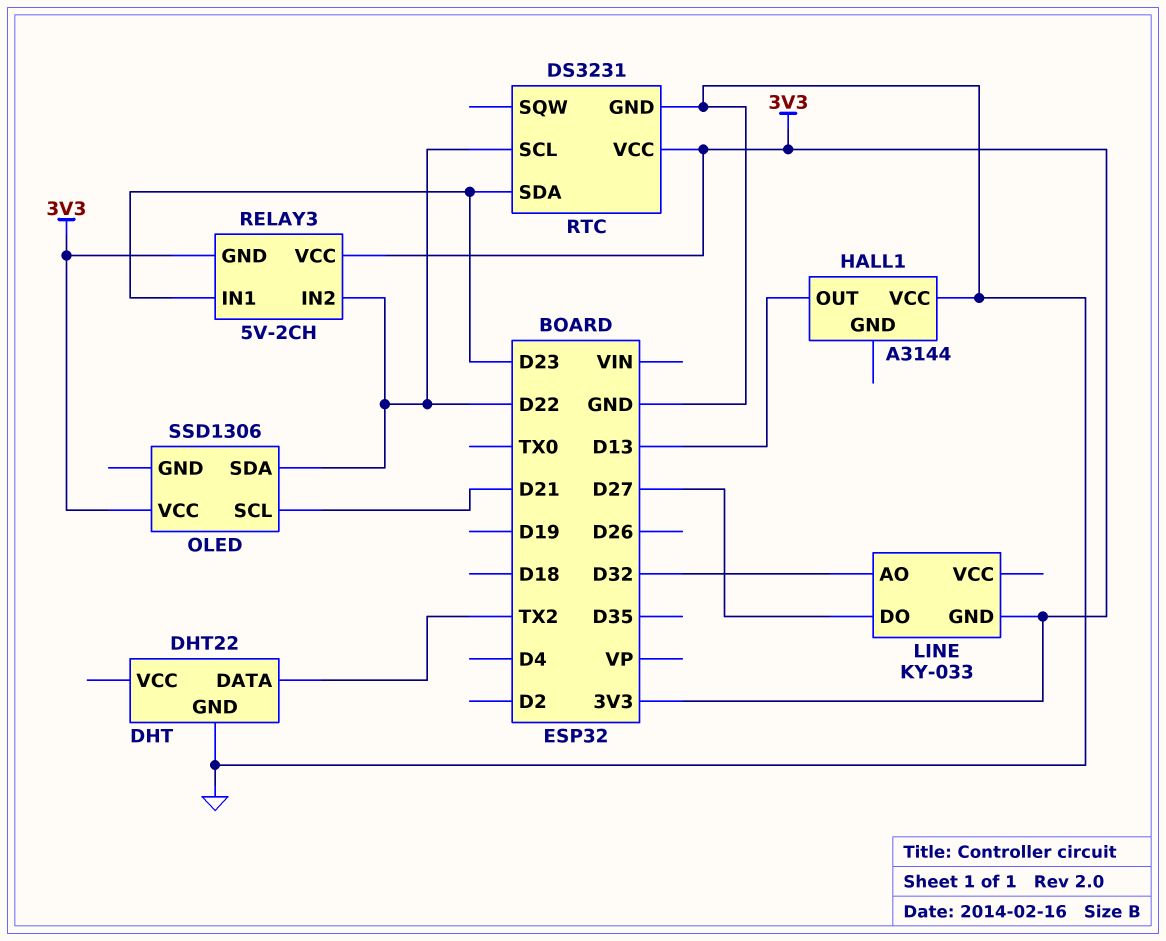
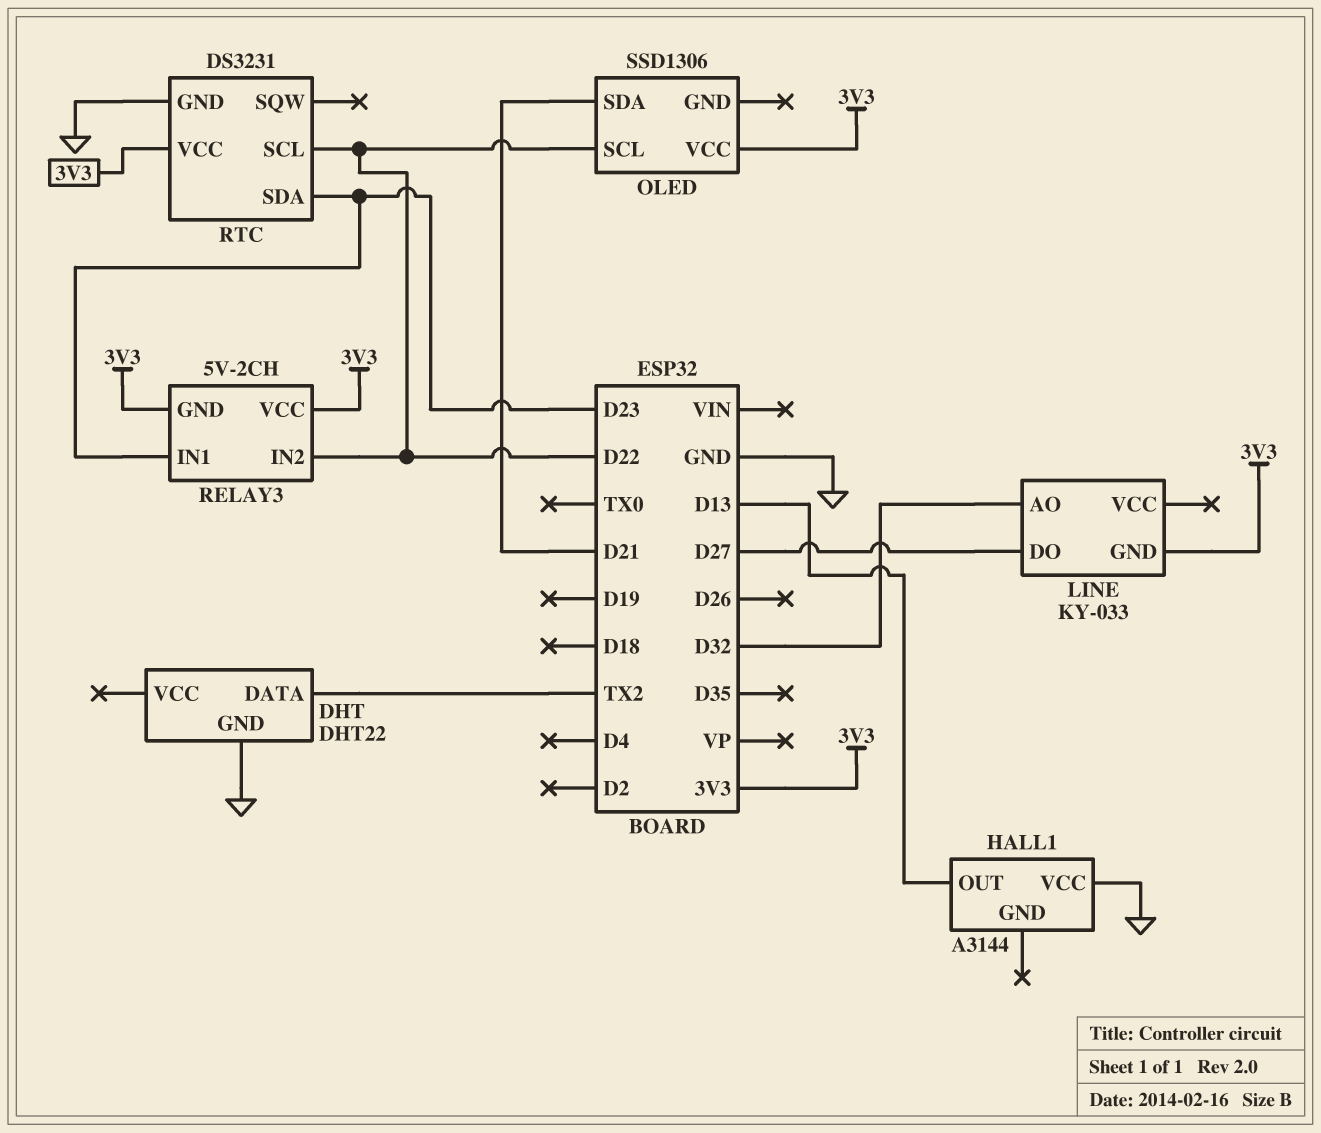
OLED pin SCL: D21 -> D22
OLED pin SDA: D22 -> D21

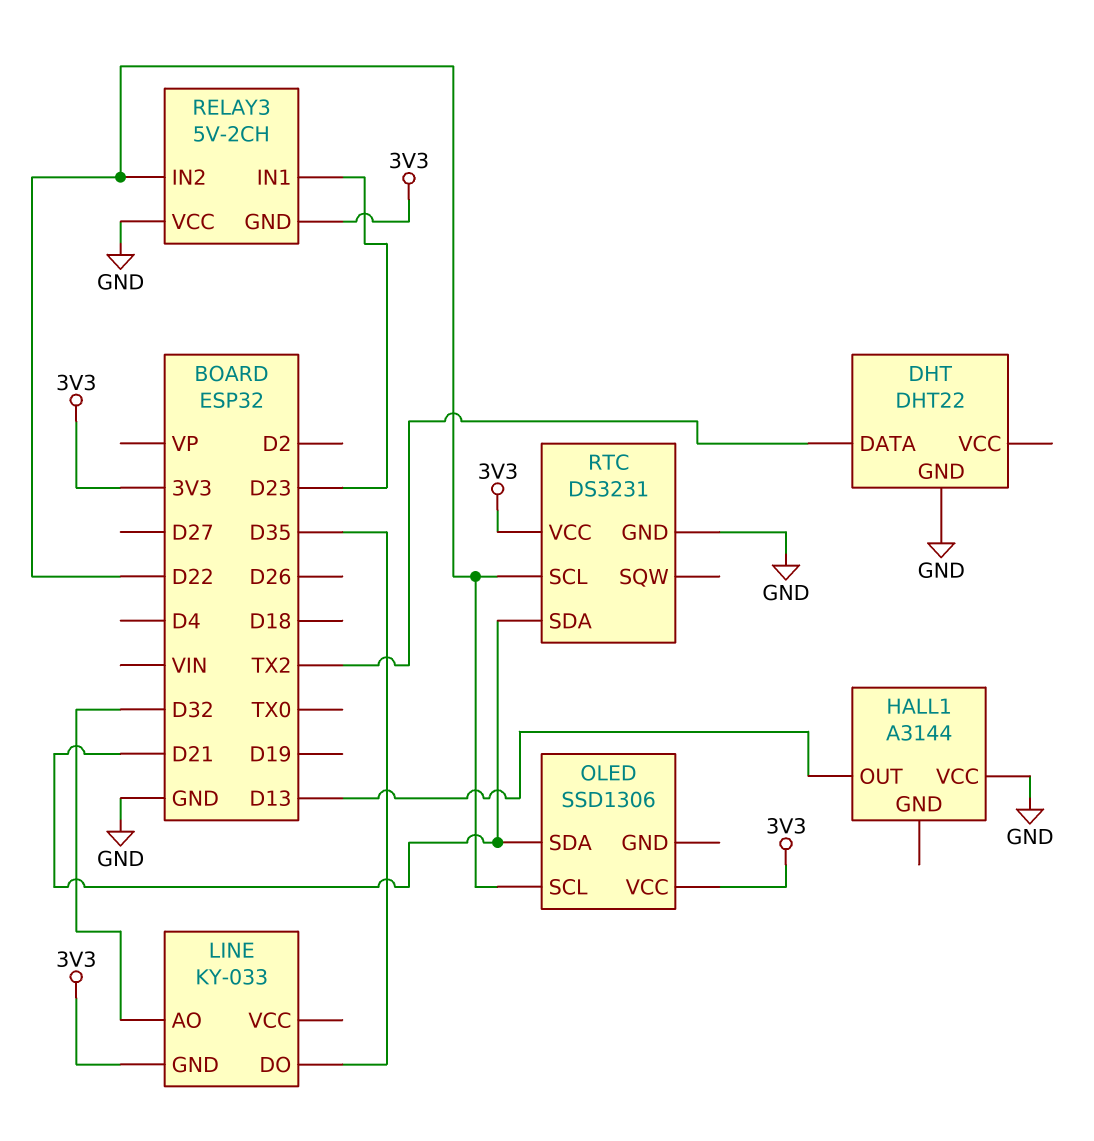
LINE pin DO: D27 -> D35
RELAY3 pin VCC: 3V3 -> GND
RTC pin SDA: D23 -> D21

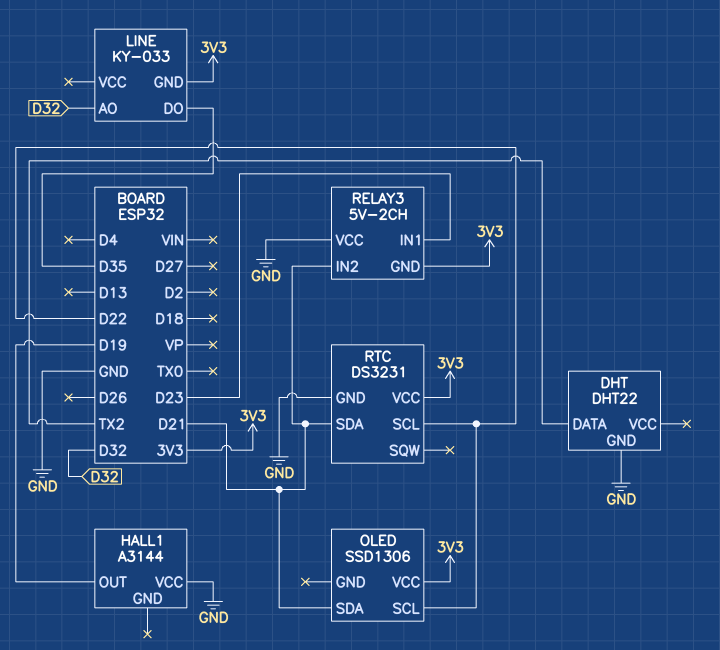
HALL1 pin OUT: D13 -> D19
RELAY3 pin IN2: D22 -> D21

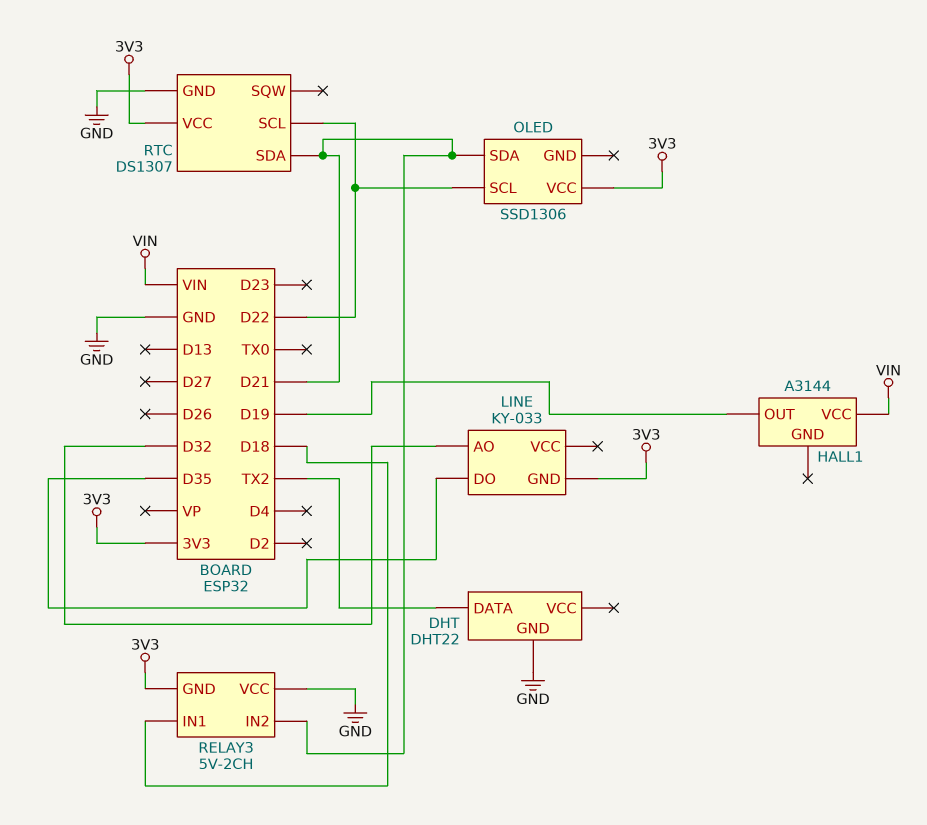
HALL1 pin VCC: GND -> VIN
RELAY3 pin IN1: D23 -> D18
RTC: DS3231 -> DS1307

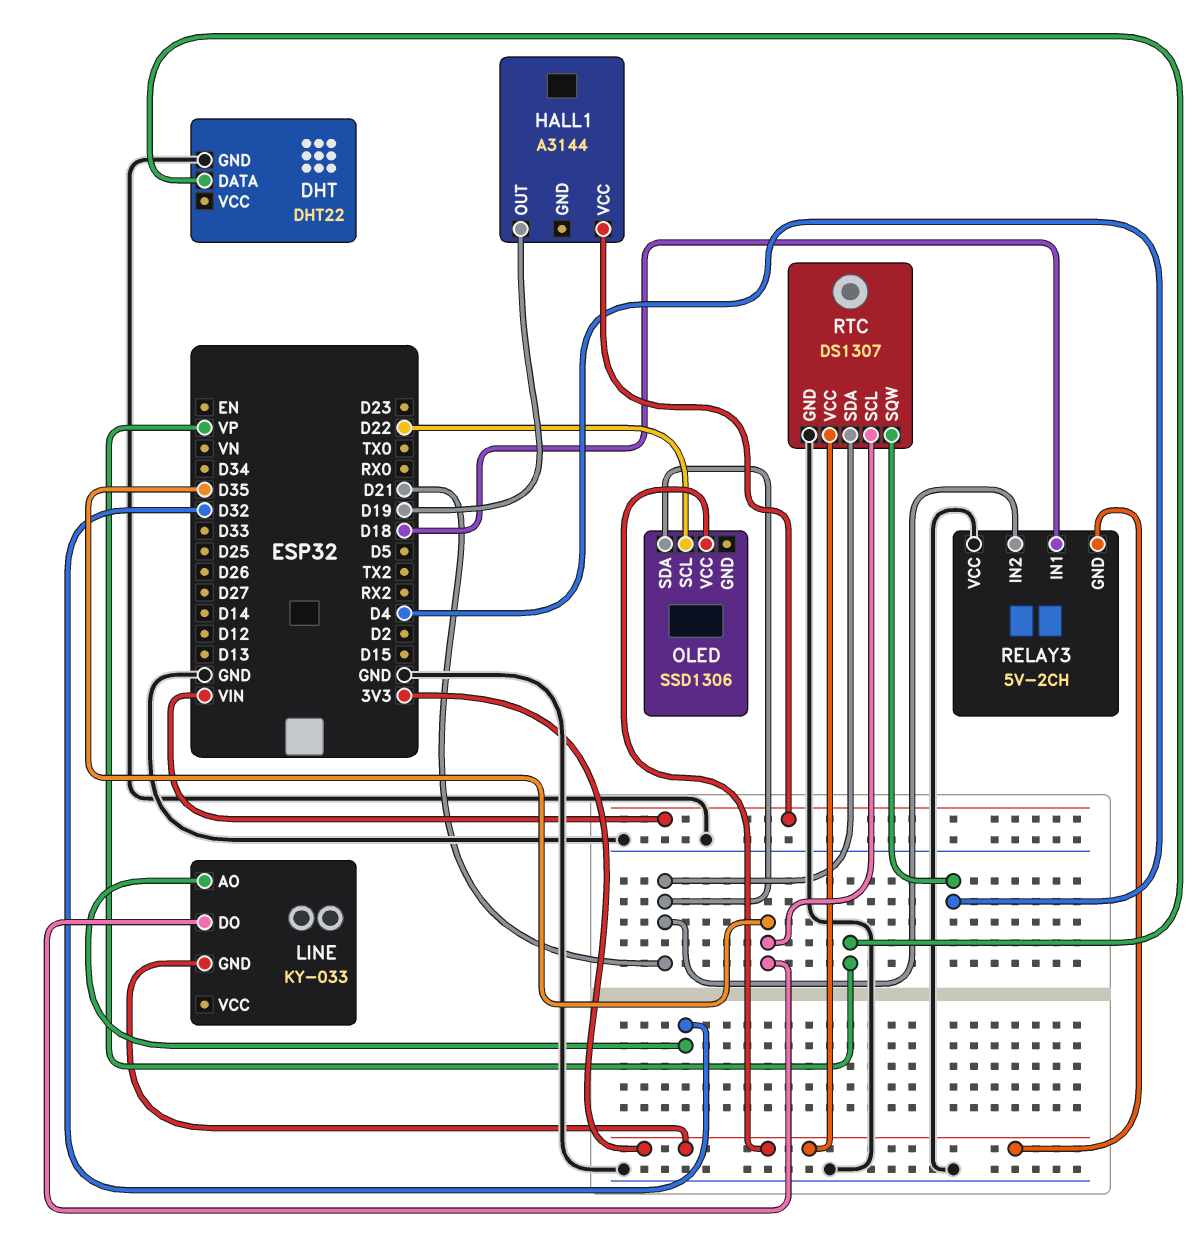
DHT pin DATA: TX2 -> VP
RTC pin SCL: D22 -> D35
RTC pin SQW: none -> D4

